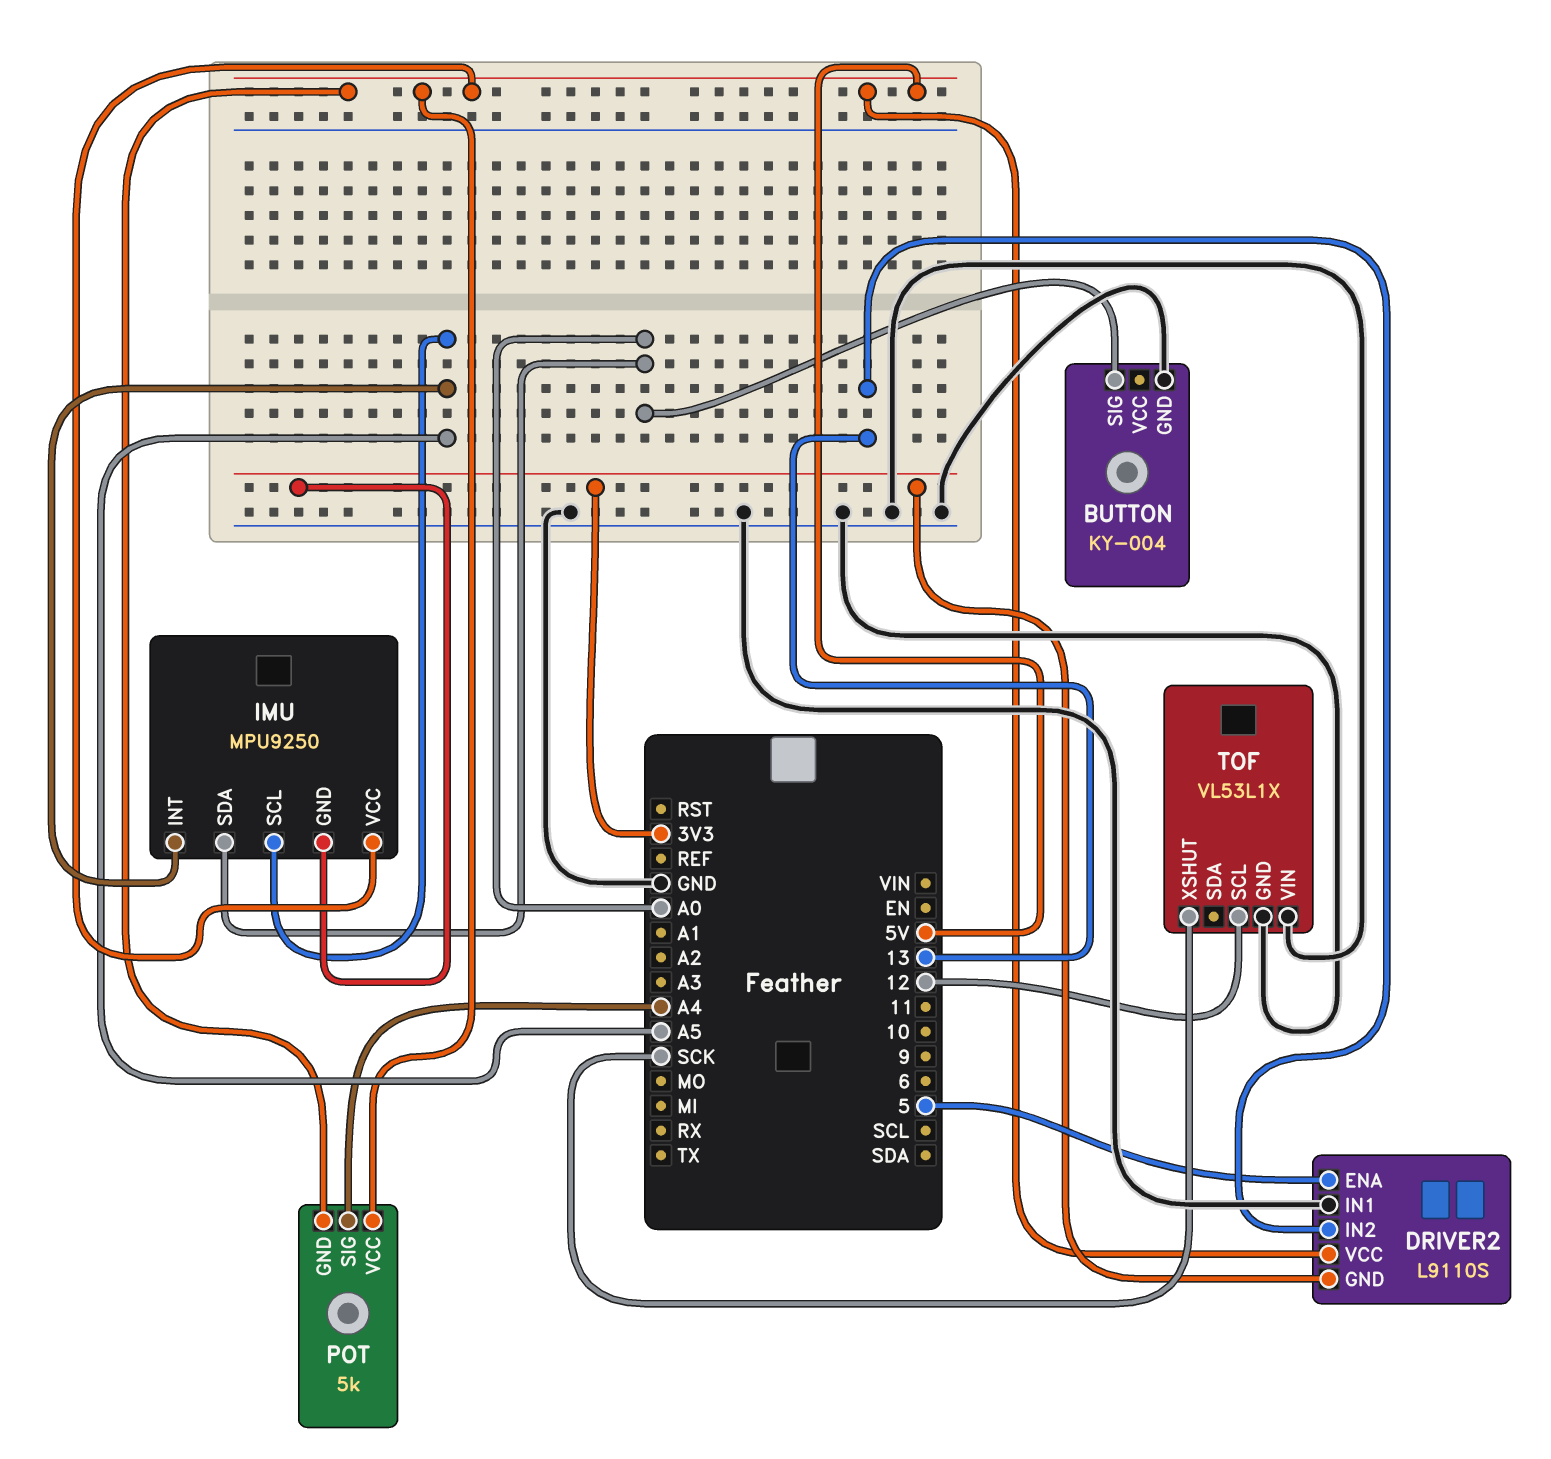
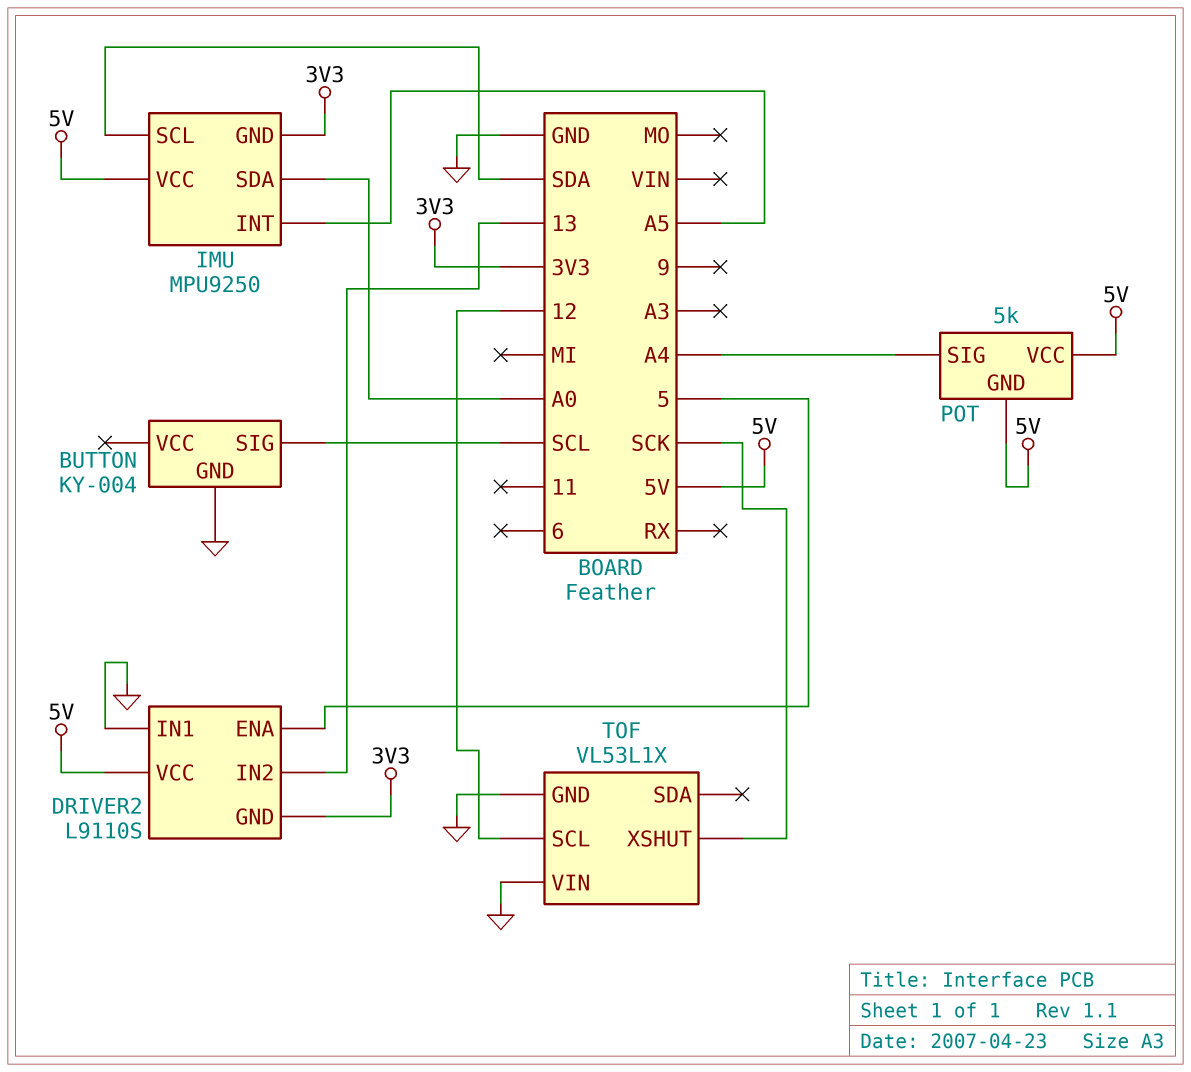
BUTTON pin SIG: A0 -> SCL
IMU pin SCL: A5 -> SDA

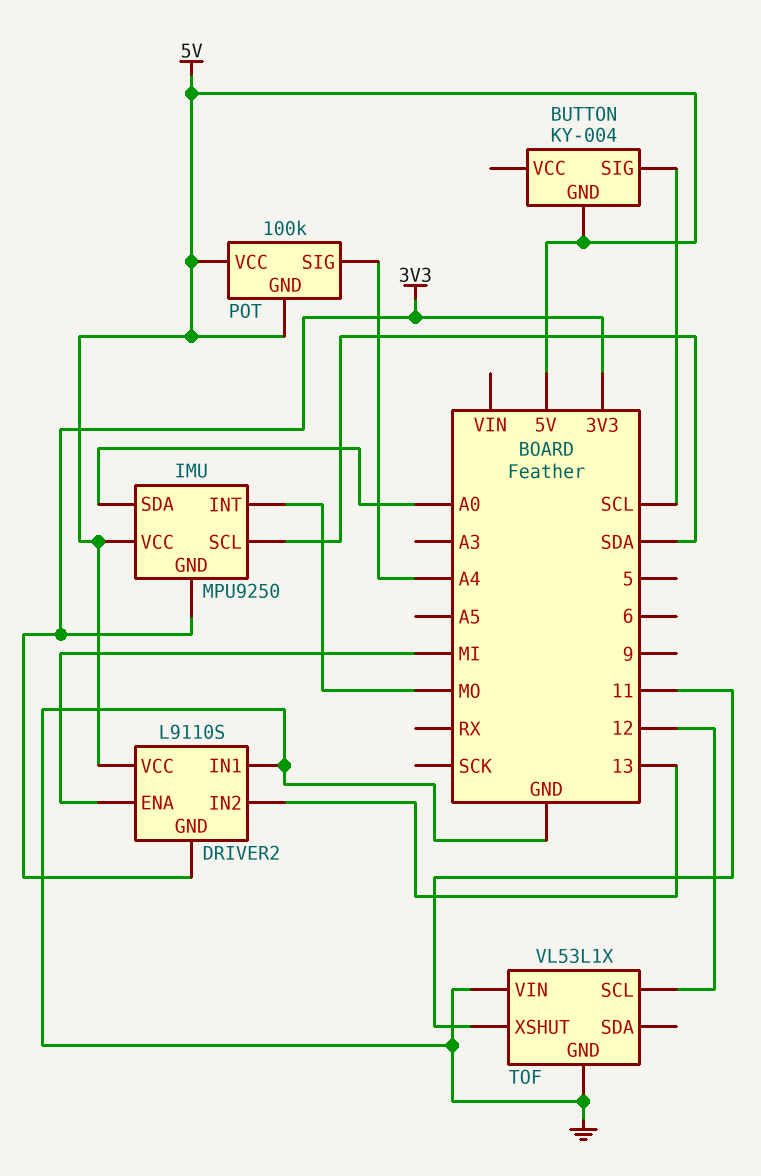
BUTTON pin GND: GND -> 5V
DRIVER2 pin ENA: 5 -> MI
IMU pin INT: A5 -> MO
POT: 5k -> 100k
TOF pin XSHUT: SCK -> 11

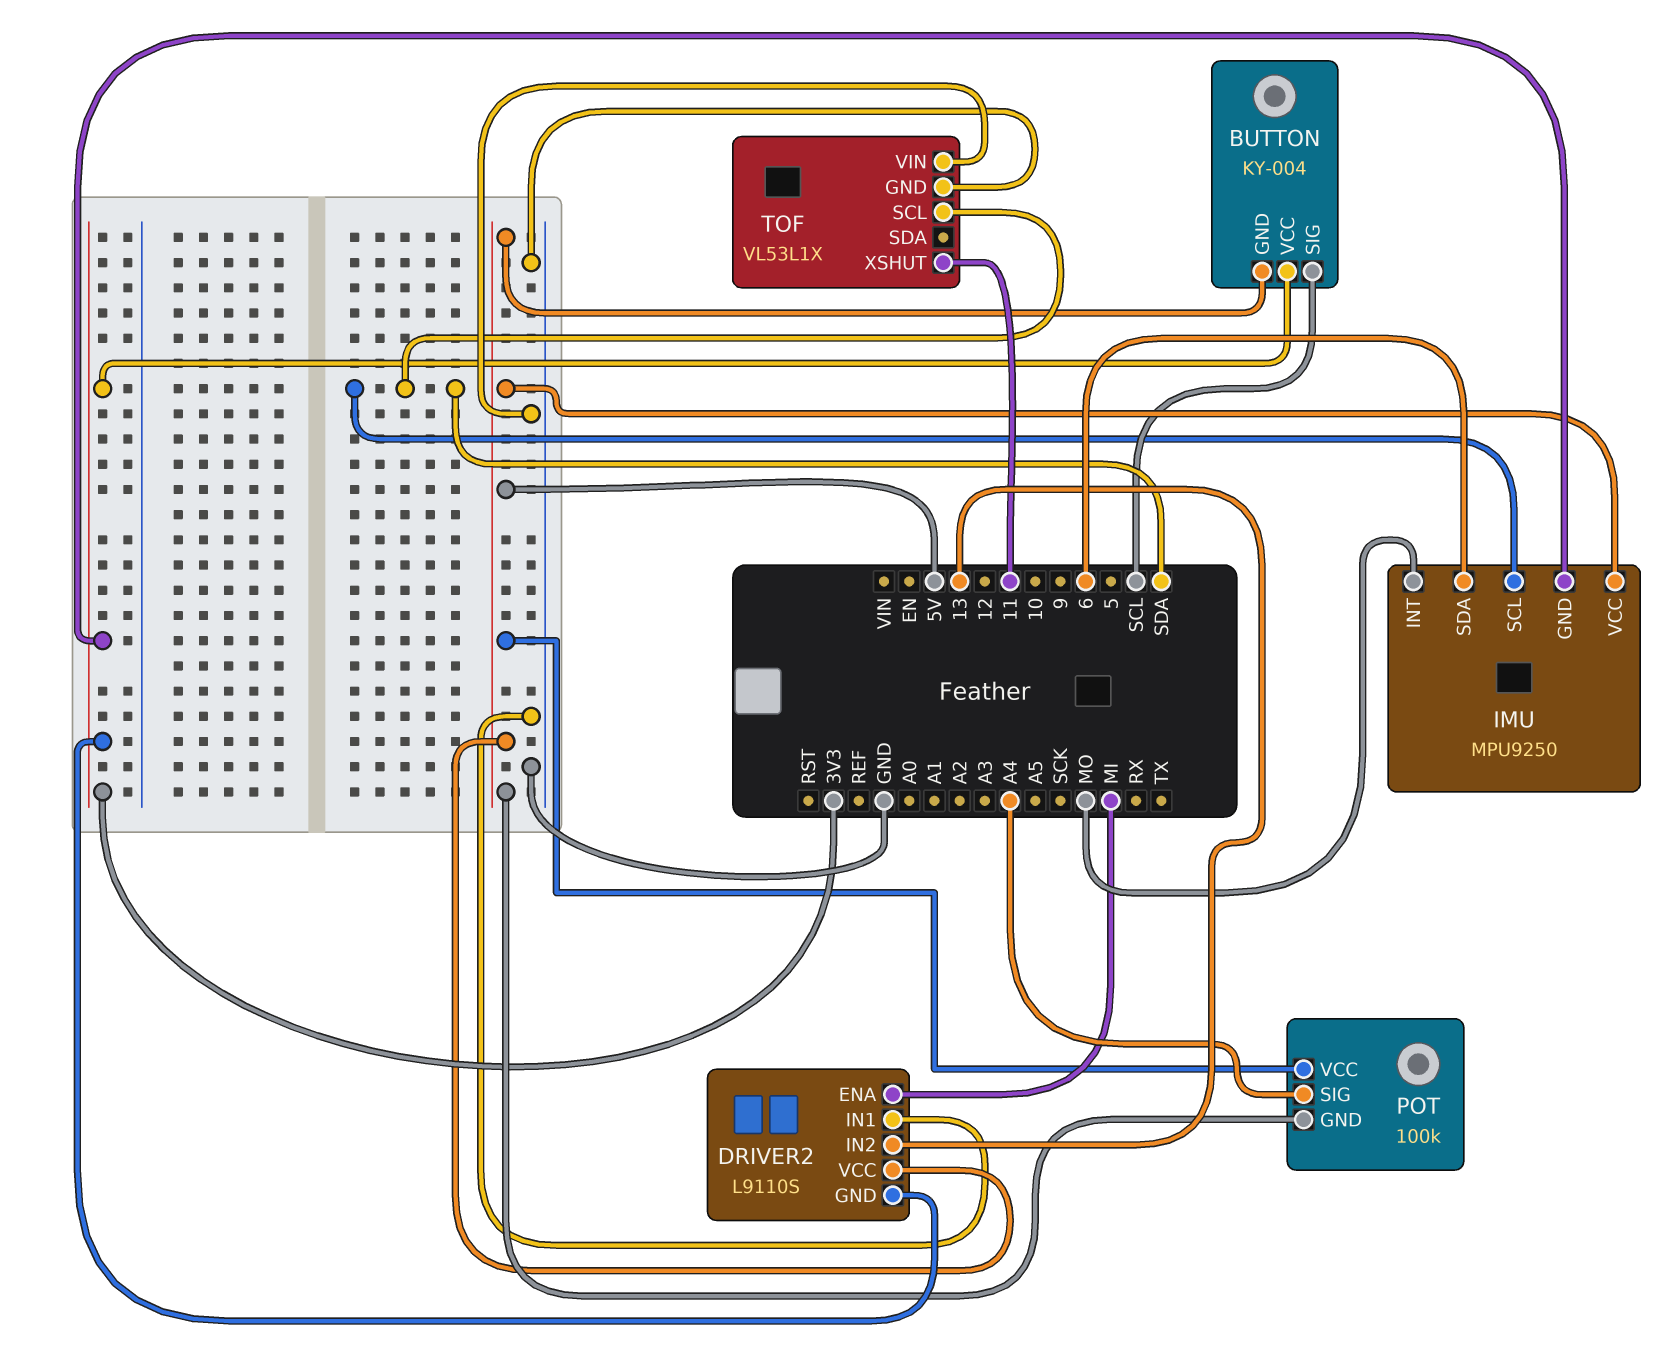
BUTTON pin VCC: none -> 3V3
IMU pin SDA: A0 -> 6
TOF pin SCL: 12 -> SDA

